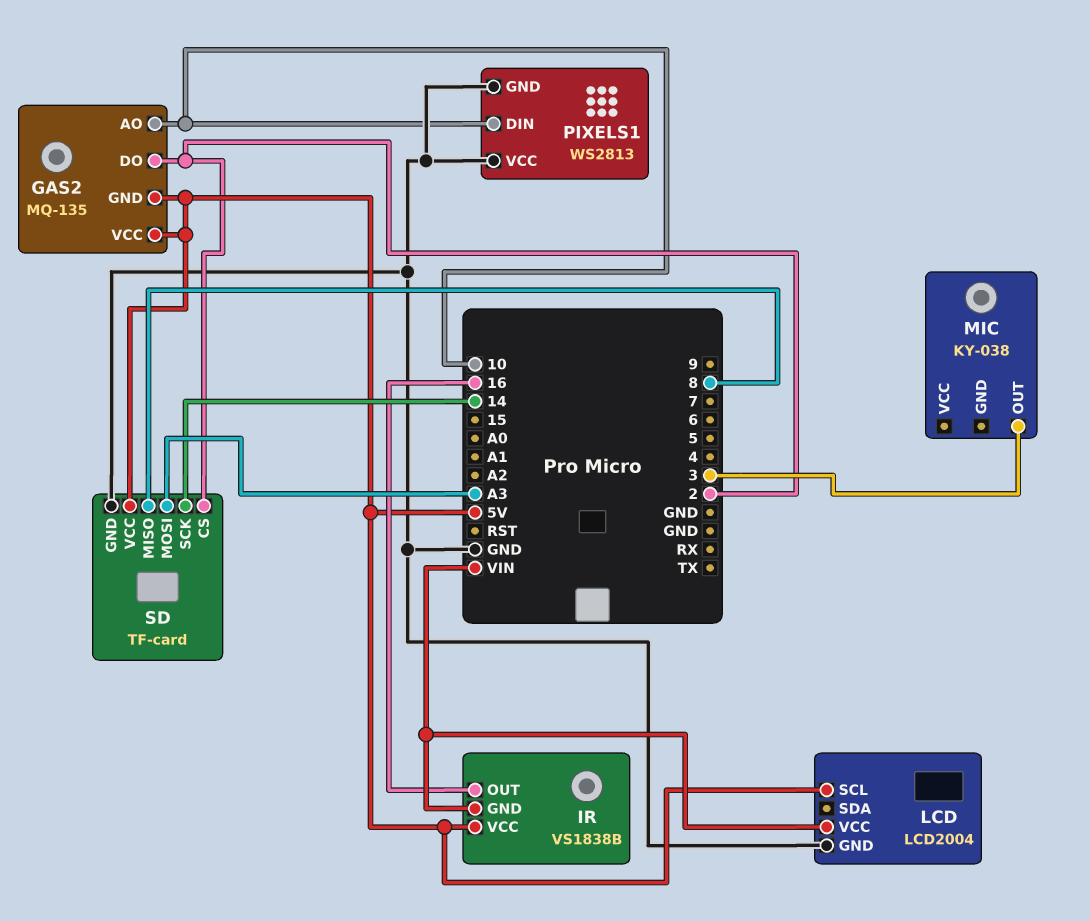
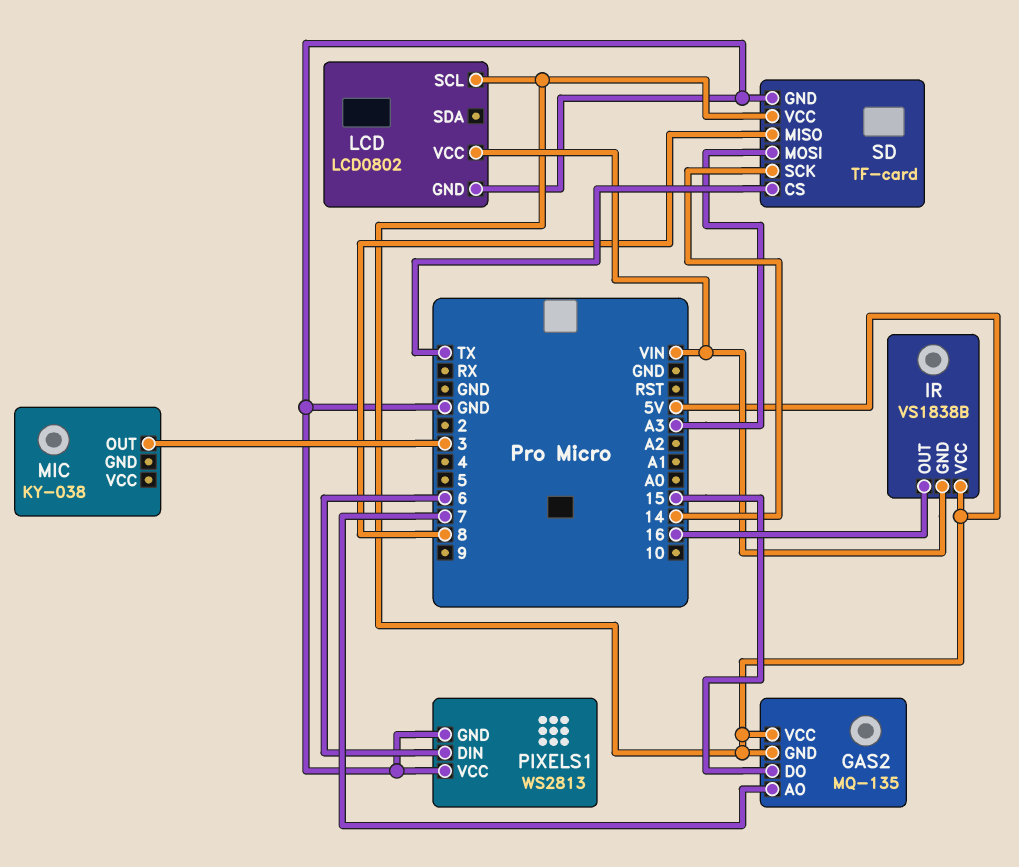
GAS2 pin AO: 10 -> 7
GAS2 pin DO: 2 -> 15
LCD: LCD2004 -> LCD0802
PIXELS1 pin DIN: 10 -> 6
SD pin CS: 2 -> TX

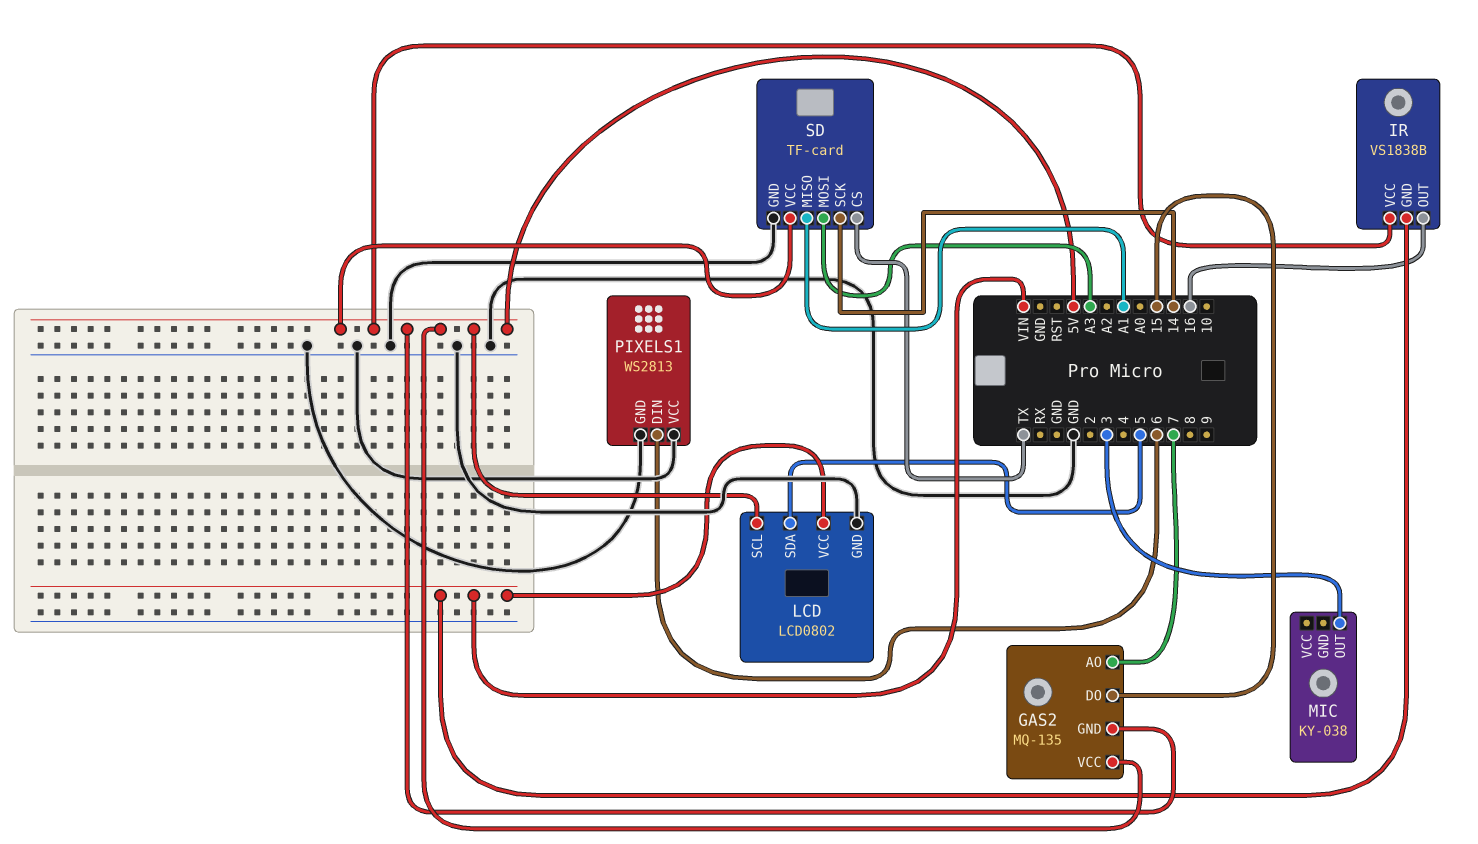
LCD pin SDA: none -> 5
SD pin MISO: 8 -> A1

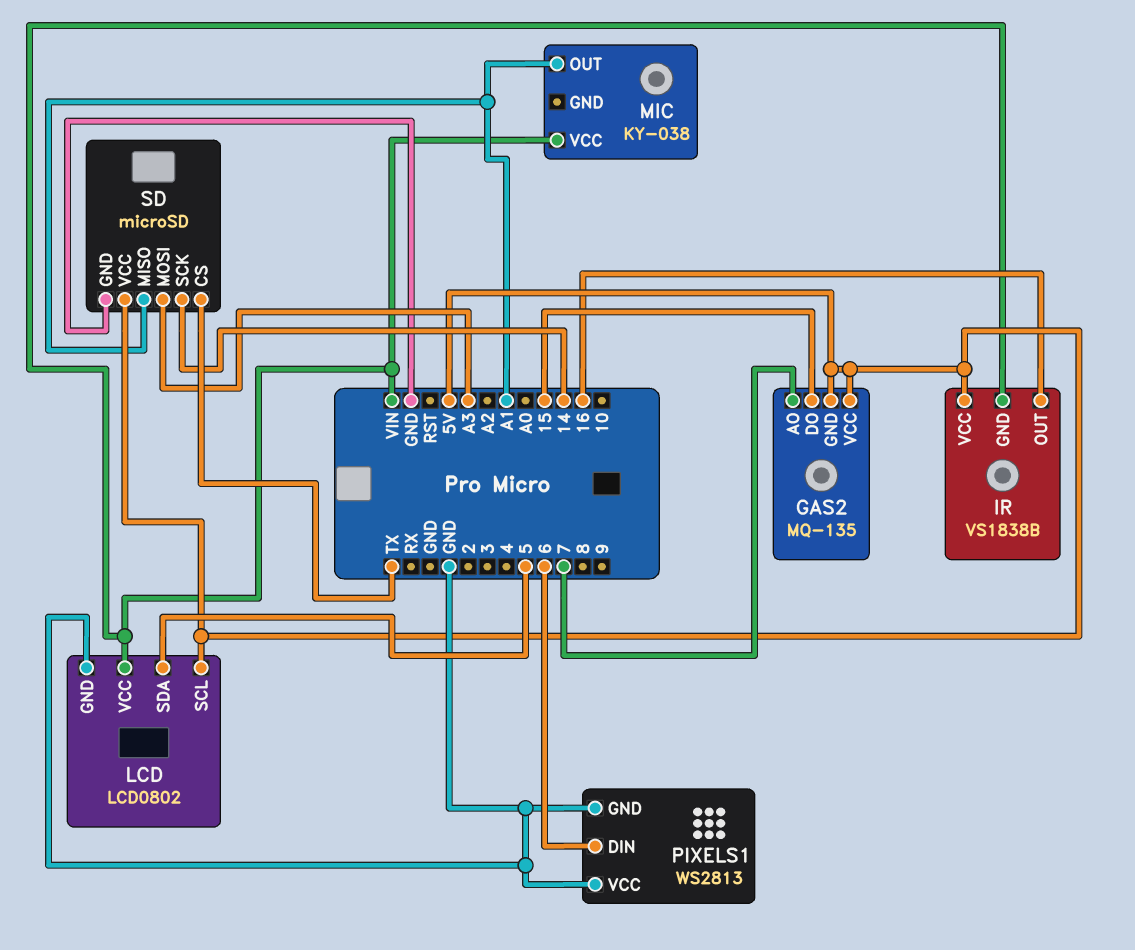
MIC pin OUT: 3 -> A1
MIC pin VCC: none -> VIN
SD: TF-card -> microSD

